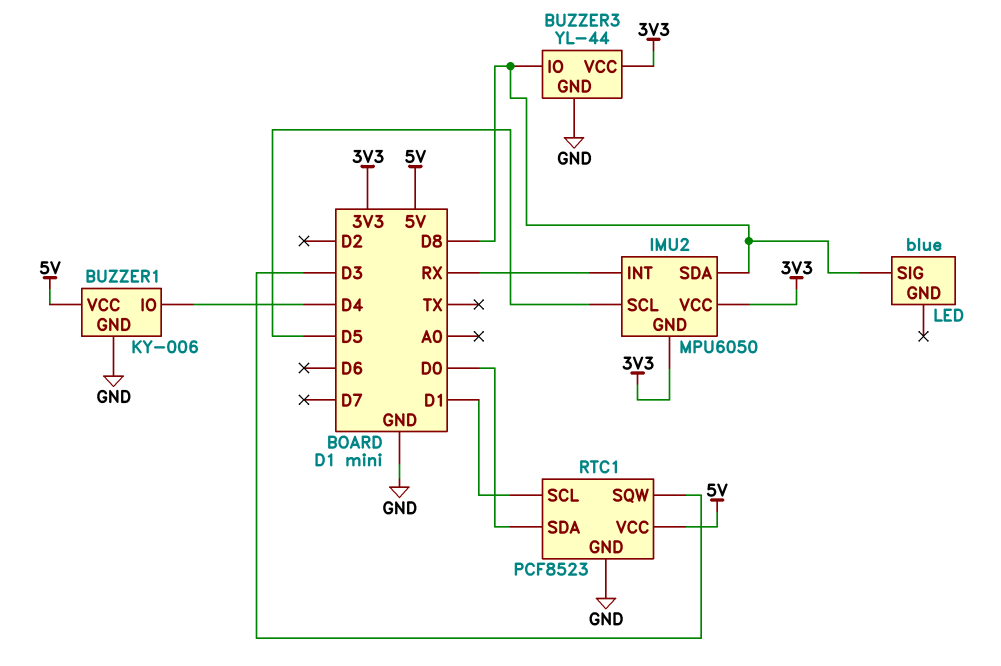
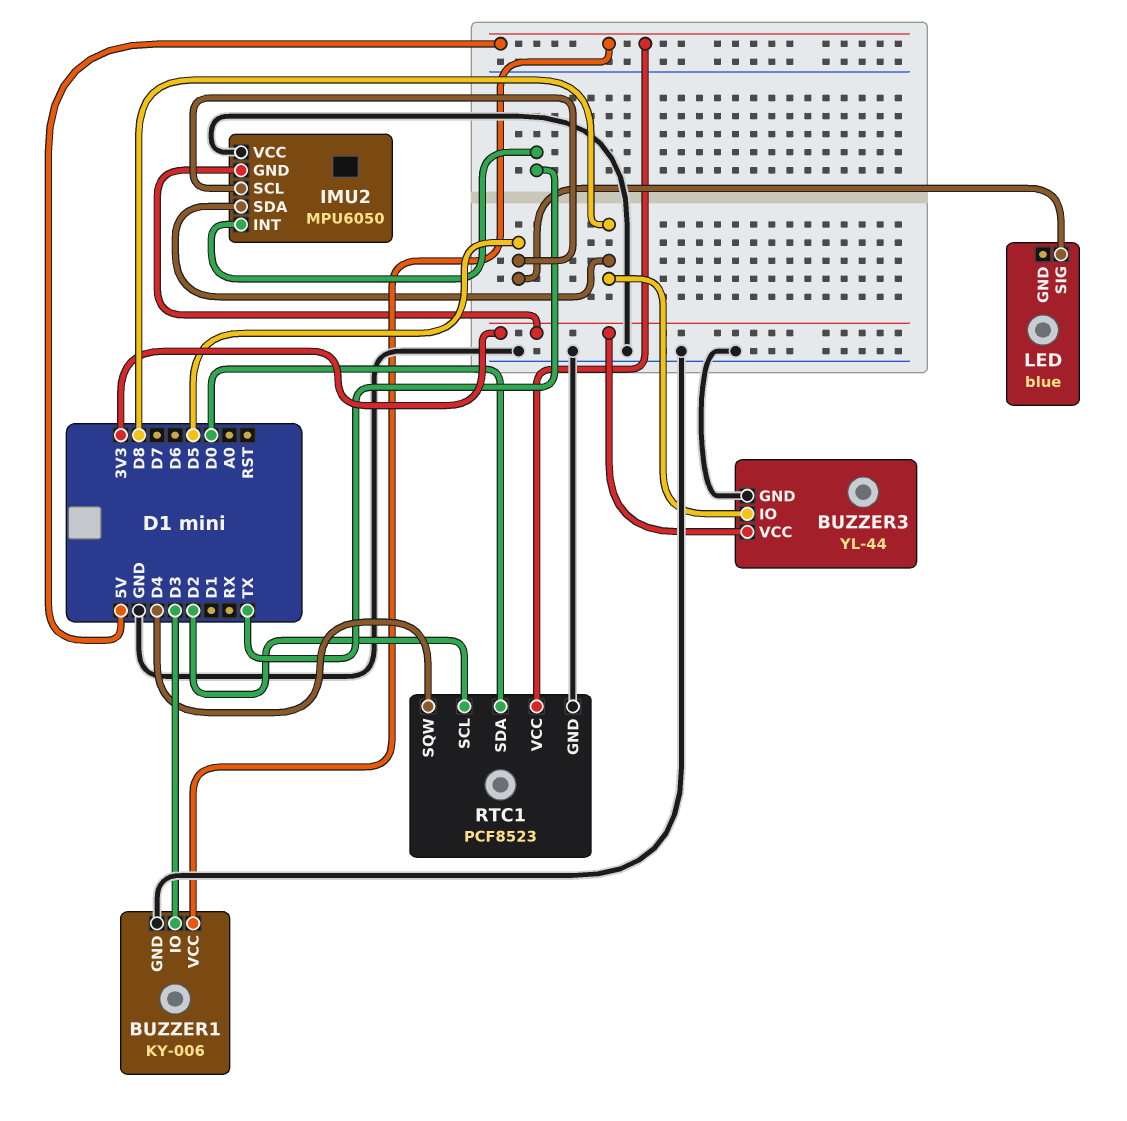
BUZZER1 pin IO: D4 -> D3
IMU2 pin INT: RX -> TX
IMU2 pin VCC: 3V3 -> GND
LED pin SIG: D8 -> D5
RTC1 pin SCL: D1 -> D2
RTC1 pin SQW: D3 -> D4

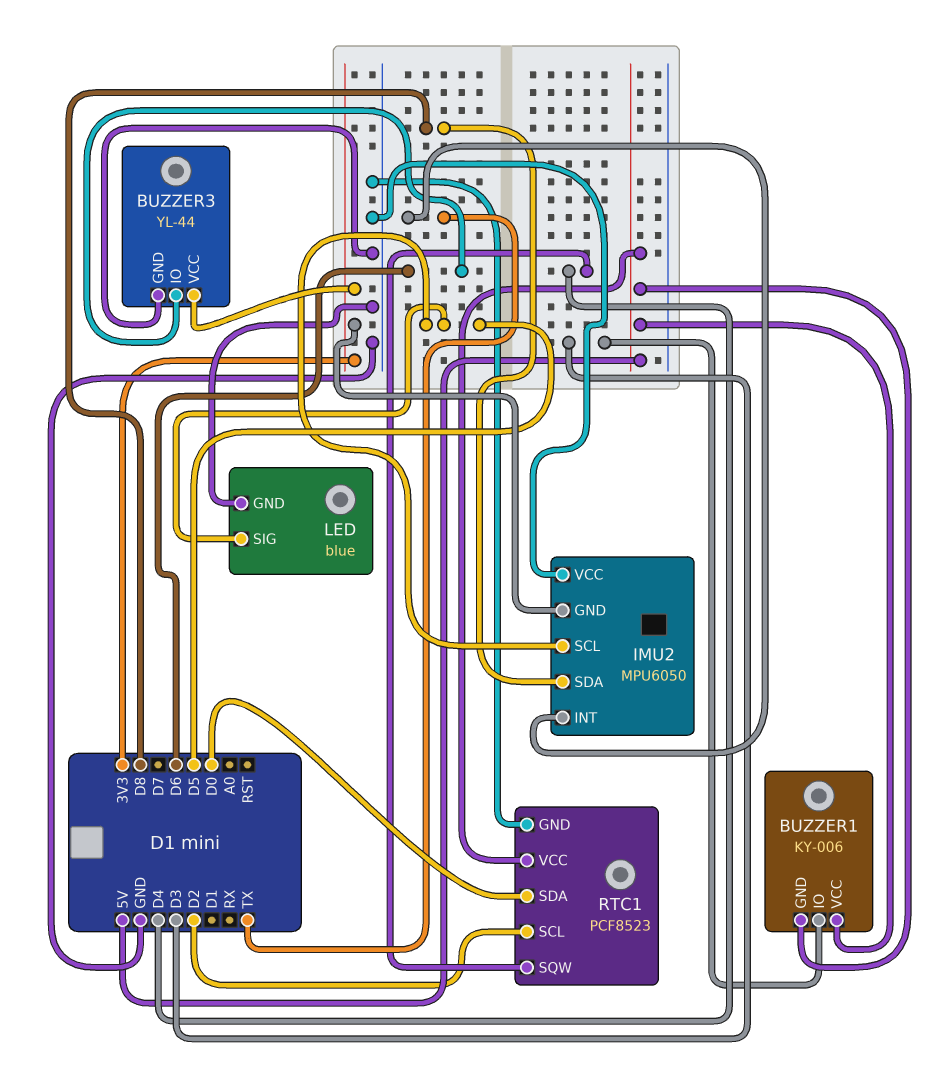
BUZZER1 pin GND: GND -> 5V
BUZZER3 pin IO: D8 -> D6
LED pin GND: none -> GND

